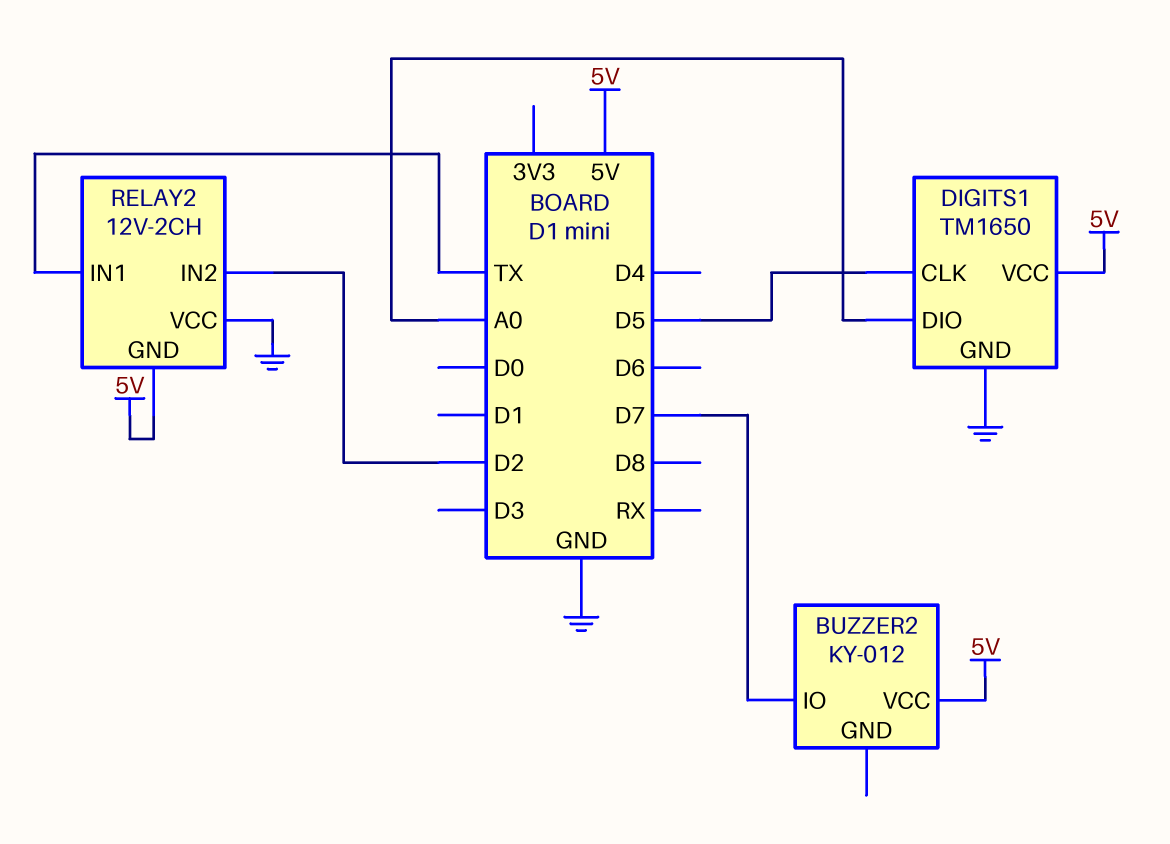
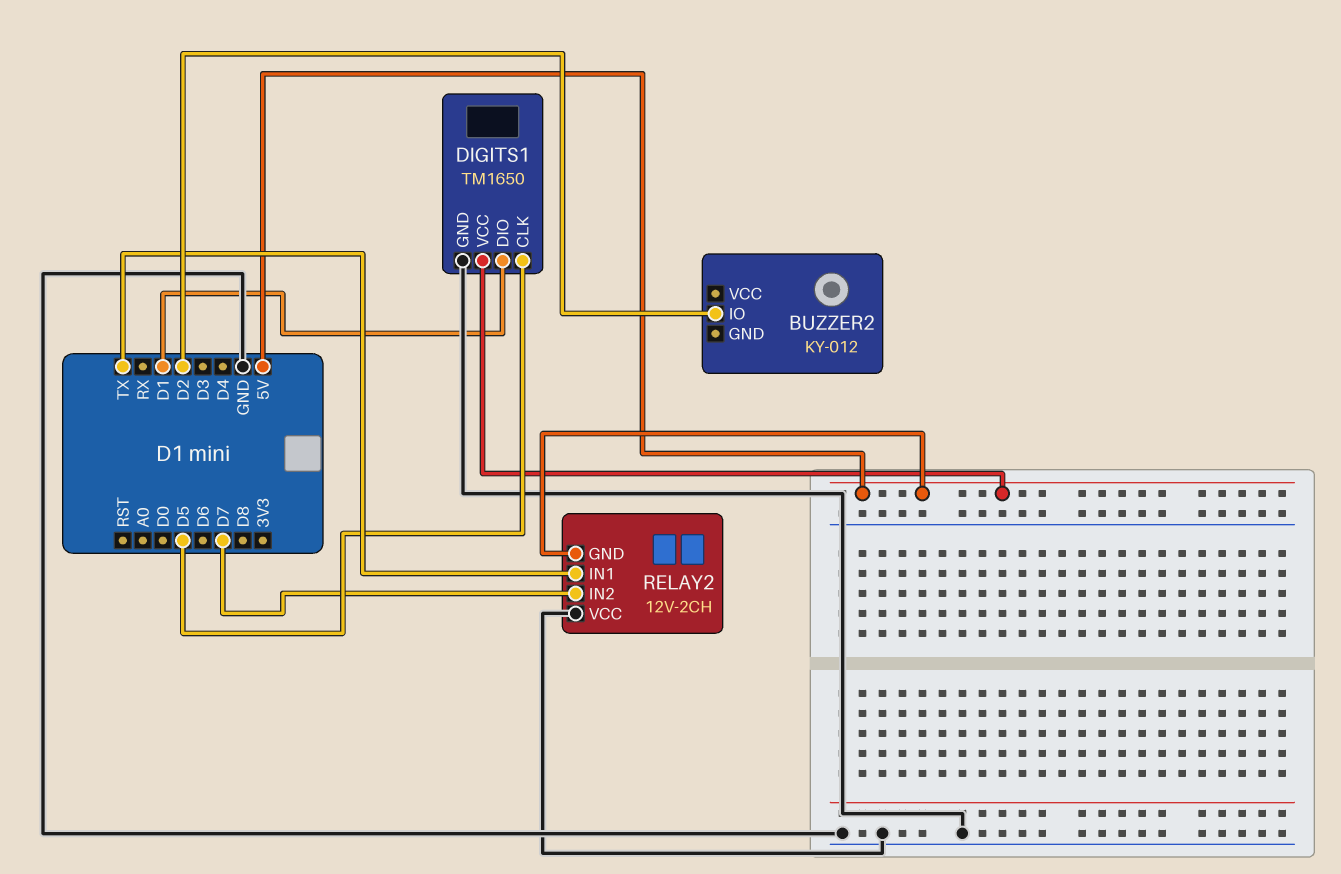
BUZZER2 pin IO: D7 -> D2
BUZZER2 pin VCC: 5V -> none
DIGITS1 pin DIO: A0 -> D1
RELAY2 pin IN2: D2 -> D7

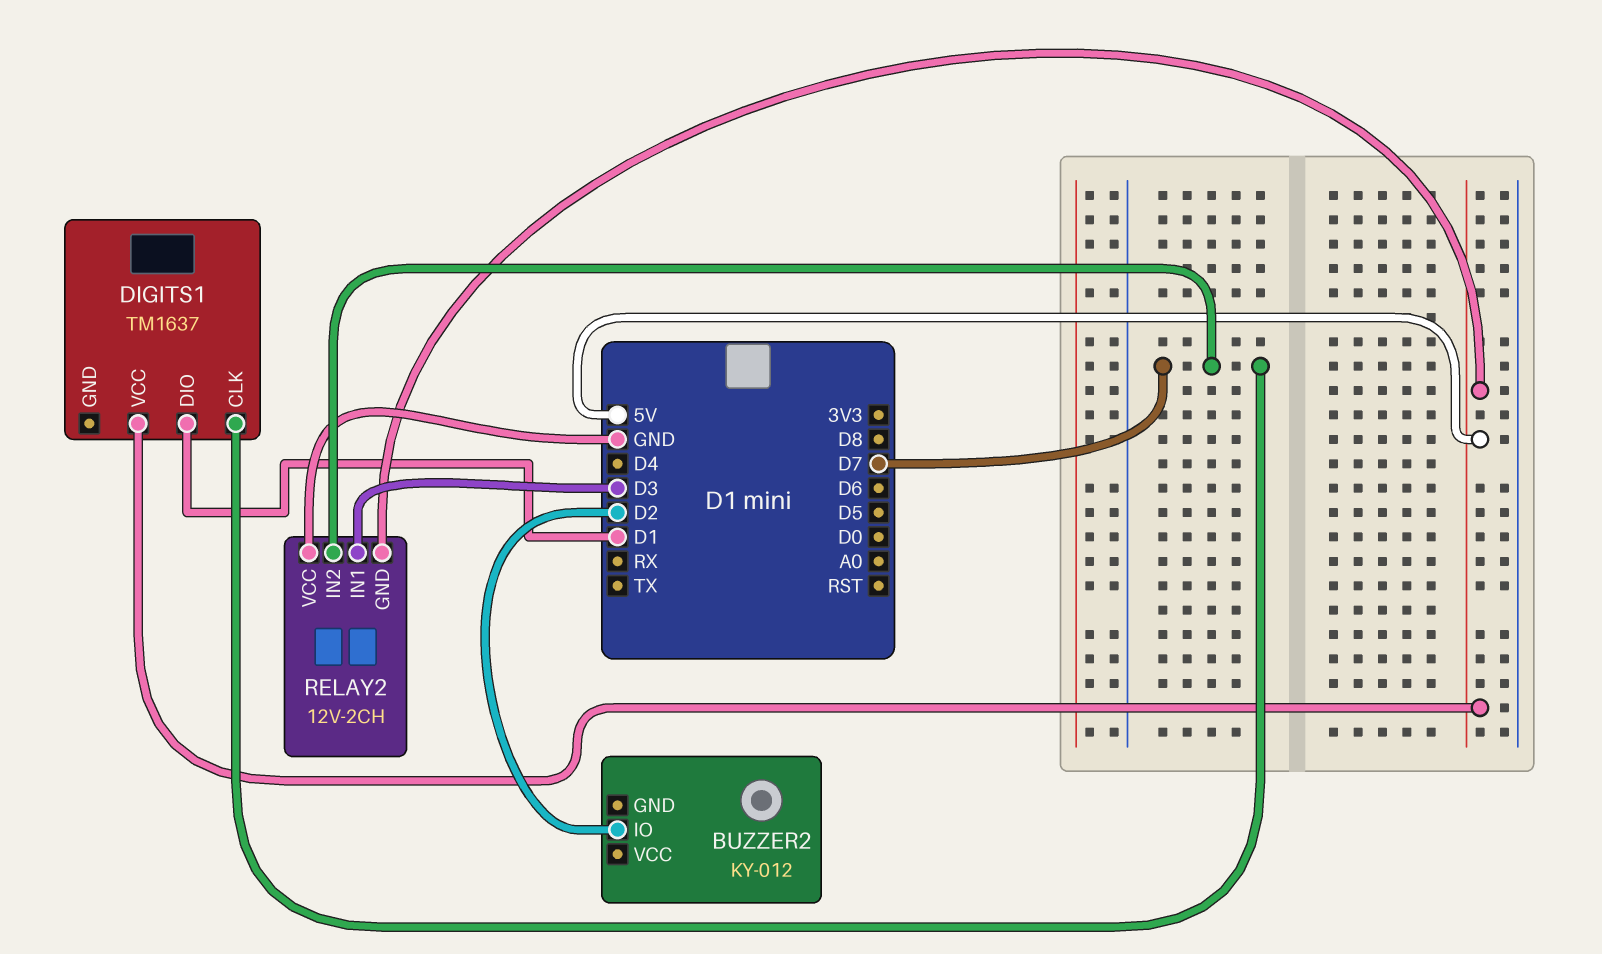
DIGITS1: TM1650 -> TM1637
DIGITS1 pin CLK: D5 -> D7
DIGITS1 pin GND: GND -> none
RELAY2 pin IN1: TX -> D3

